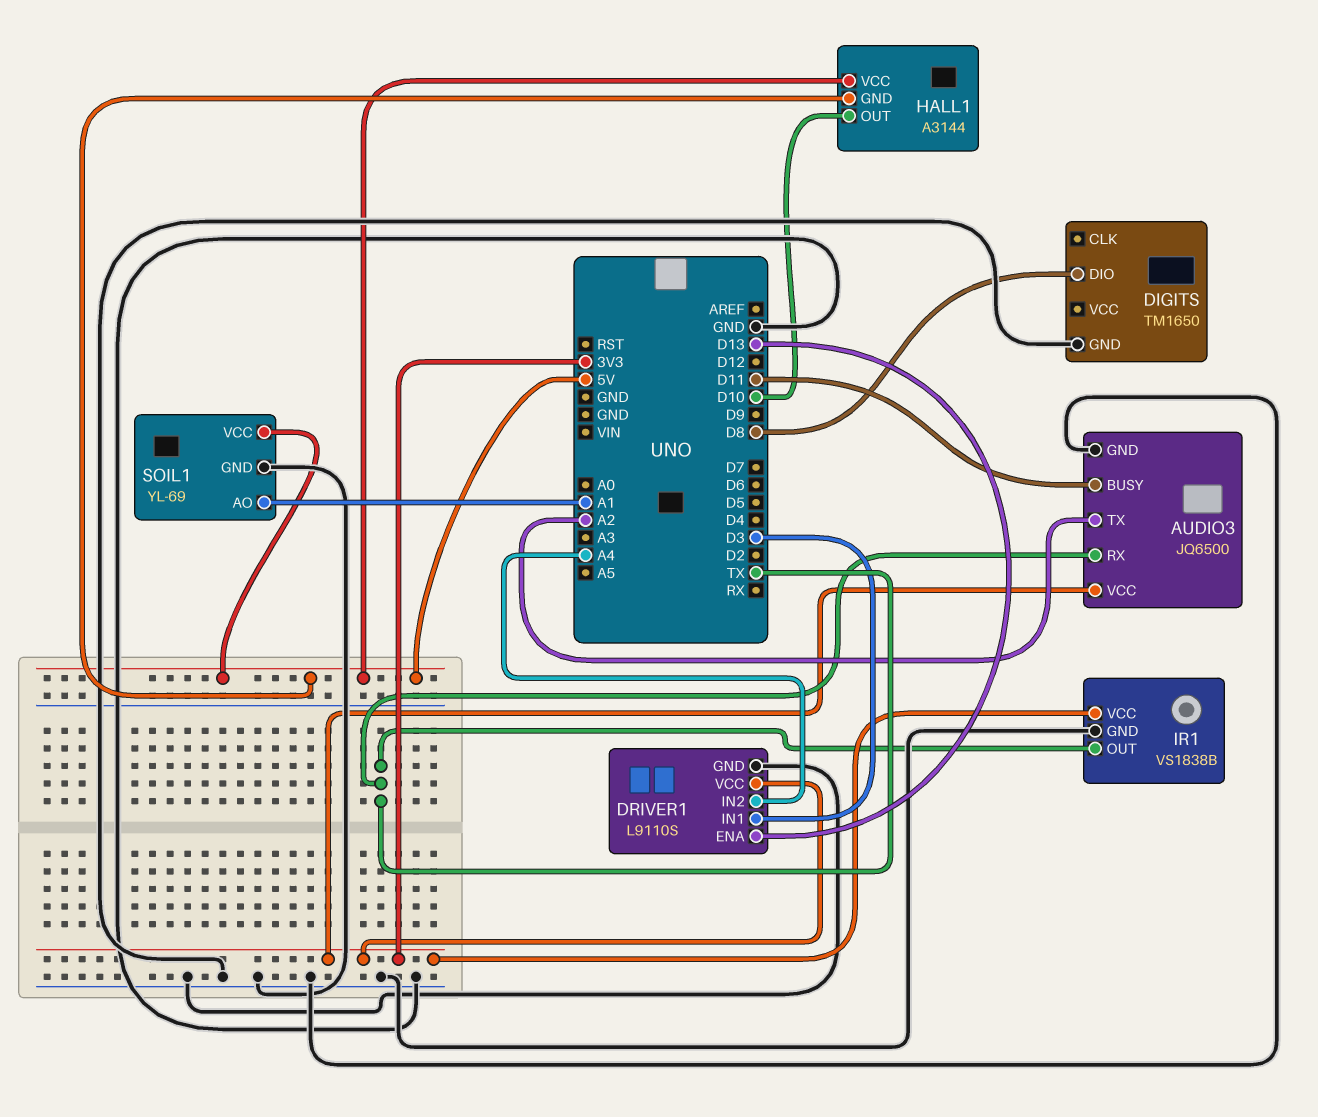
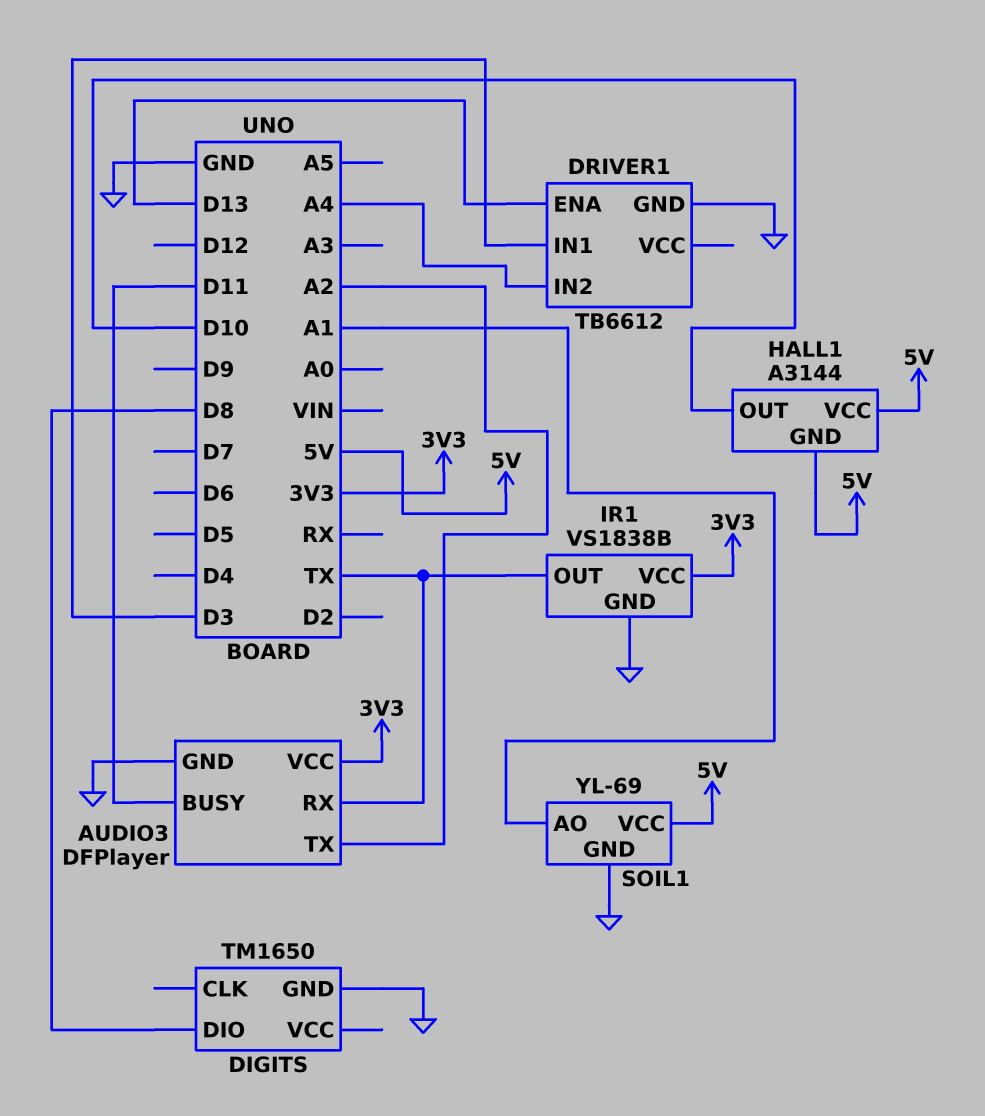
AUDIO3: JQ6500 -> DFPlayer
DRIVER1: L9110S -> TB6612
DRIVER1 pin VCC: 3V3 -> none

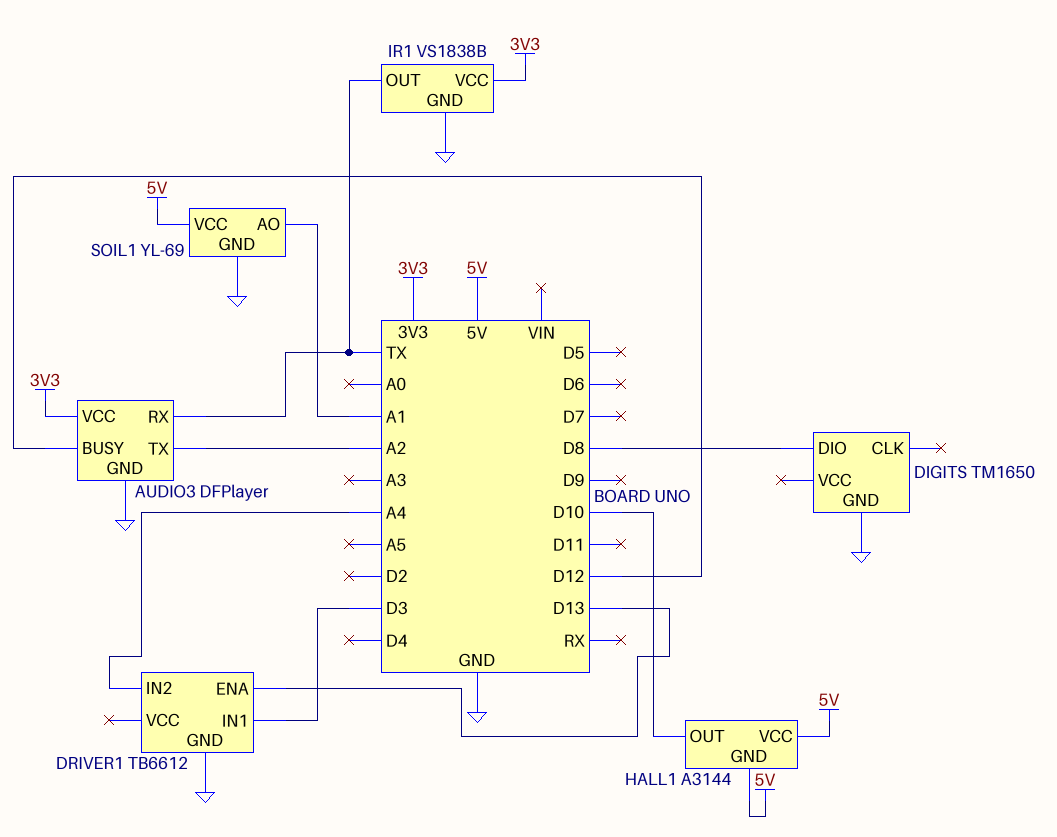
AUDIO3 pin BUSY: D11 -> D12

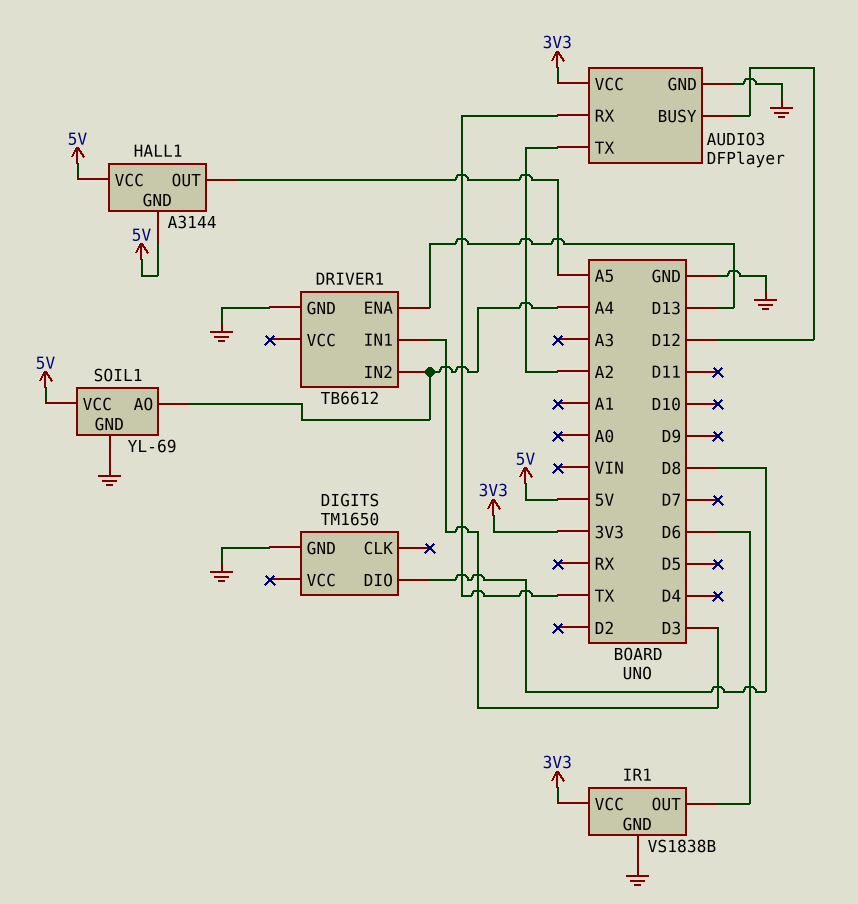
HALL1 pin OUT: D10 -> A5
IR1 pin OUT: TX -> D6
SOIL1 pin AO: A1 -> A4

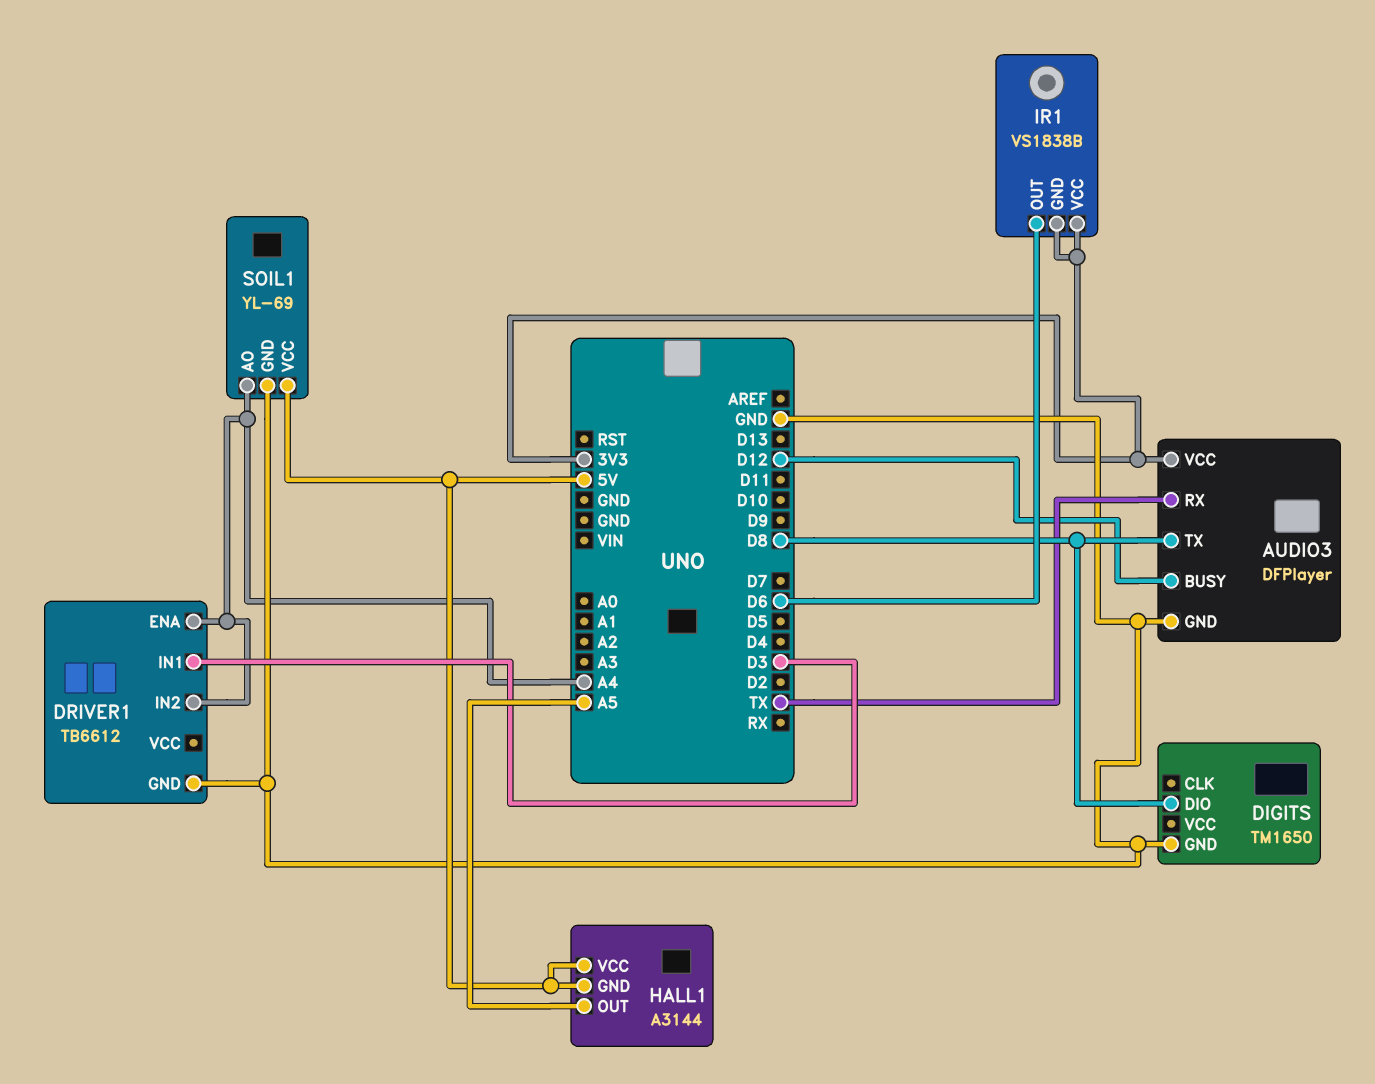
AUDIO3 pin TX: A2 -> D8
DRIVER1 pin ENA: D13 -> A4
IR1 pin GND: GND -> 3V3

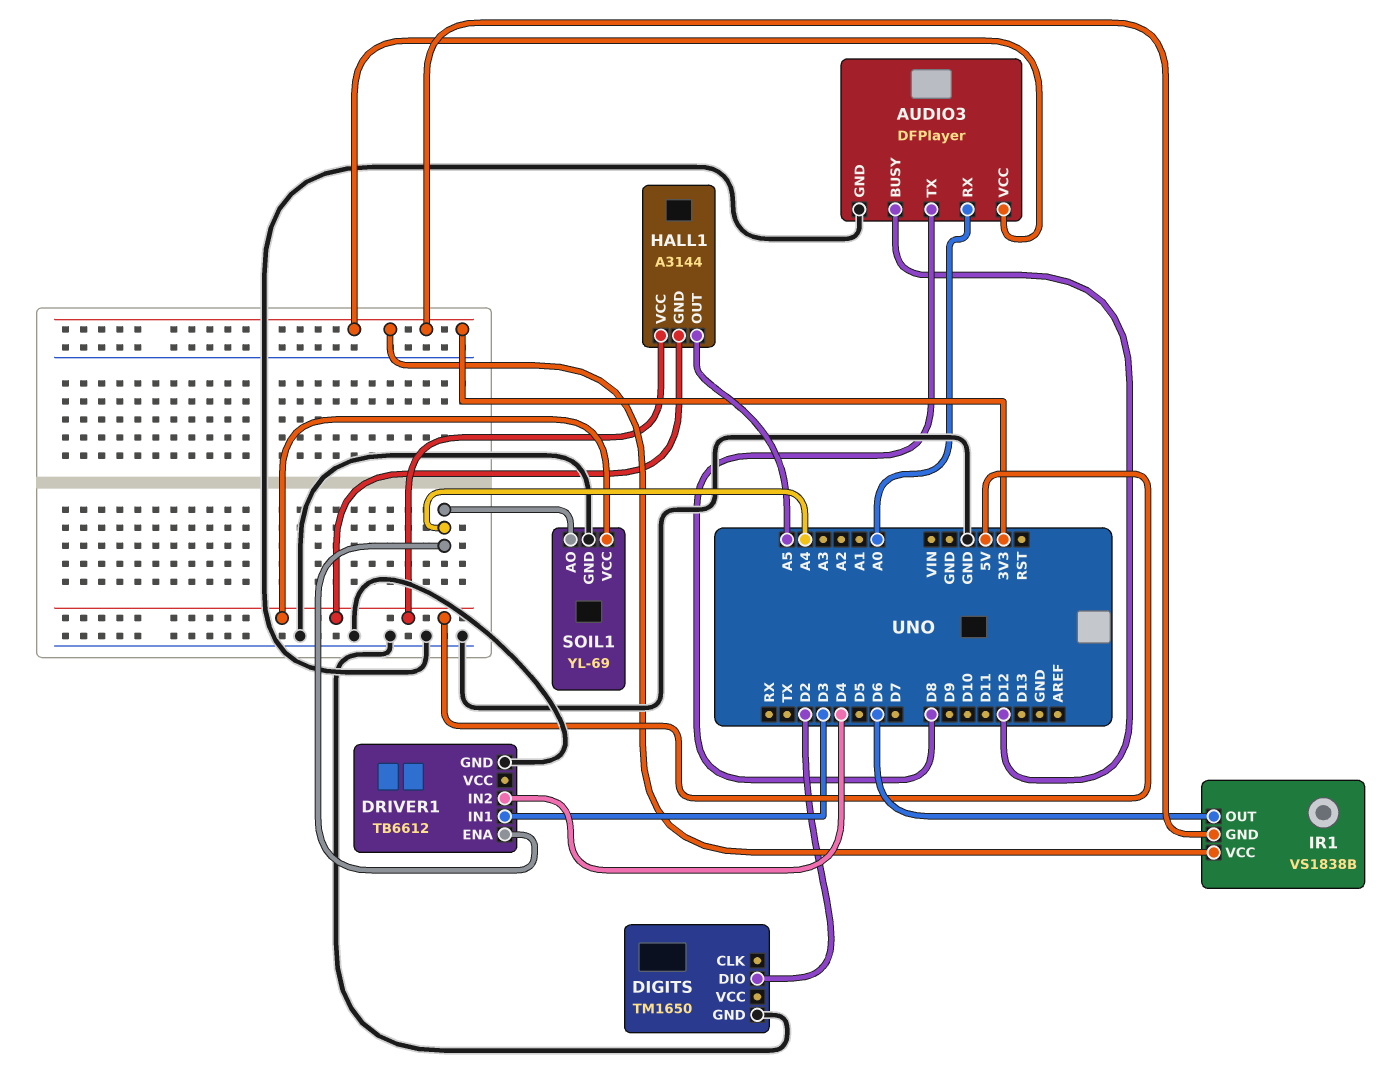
AUDIO3 pin RX: TX -> A0
DIGITS pin DIO: D8 -> D2
DRIVER1 pin IN2: A4 -> D4

